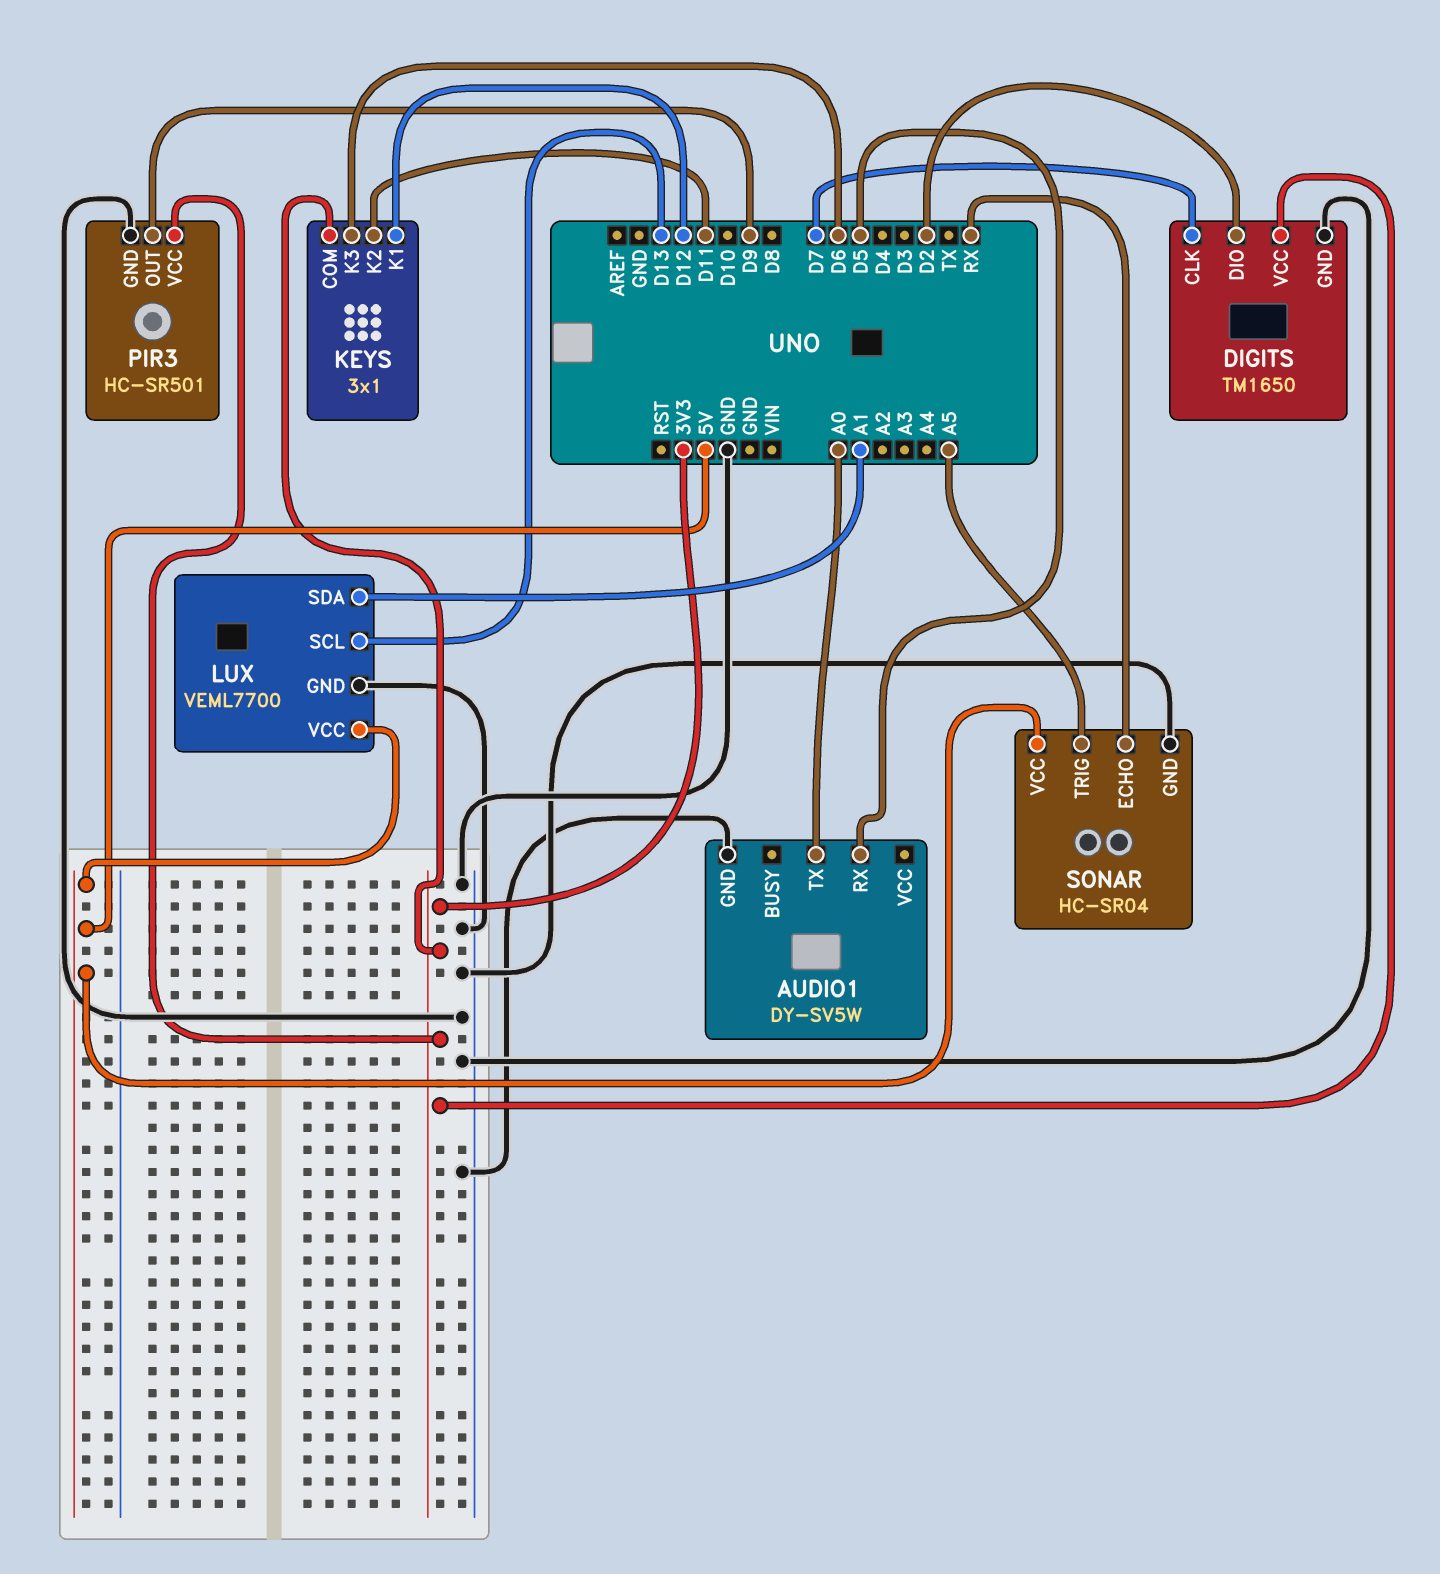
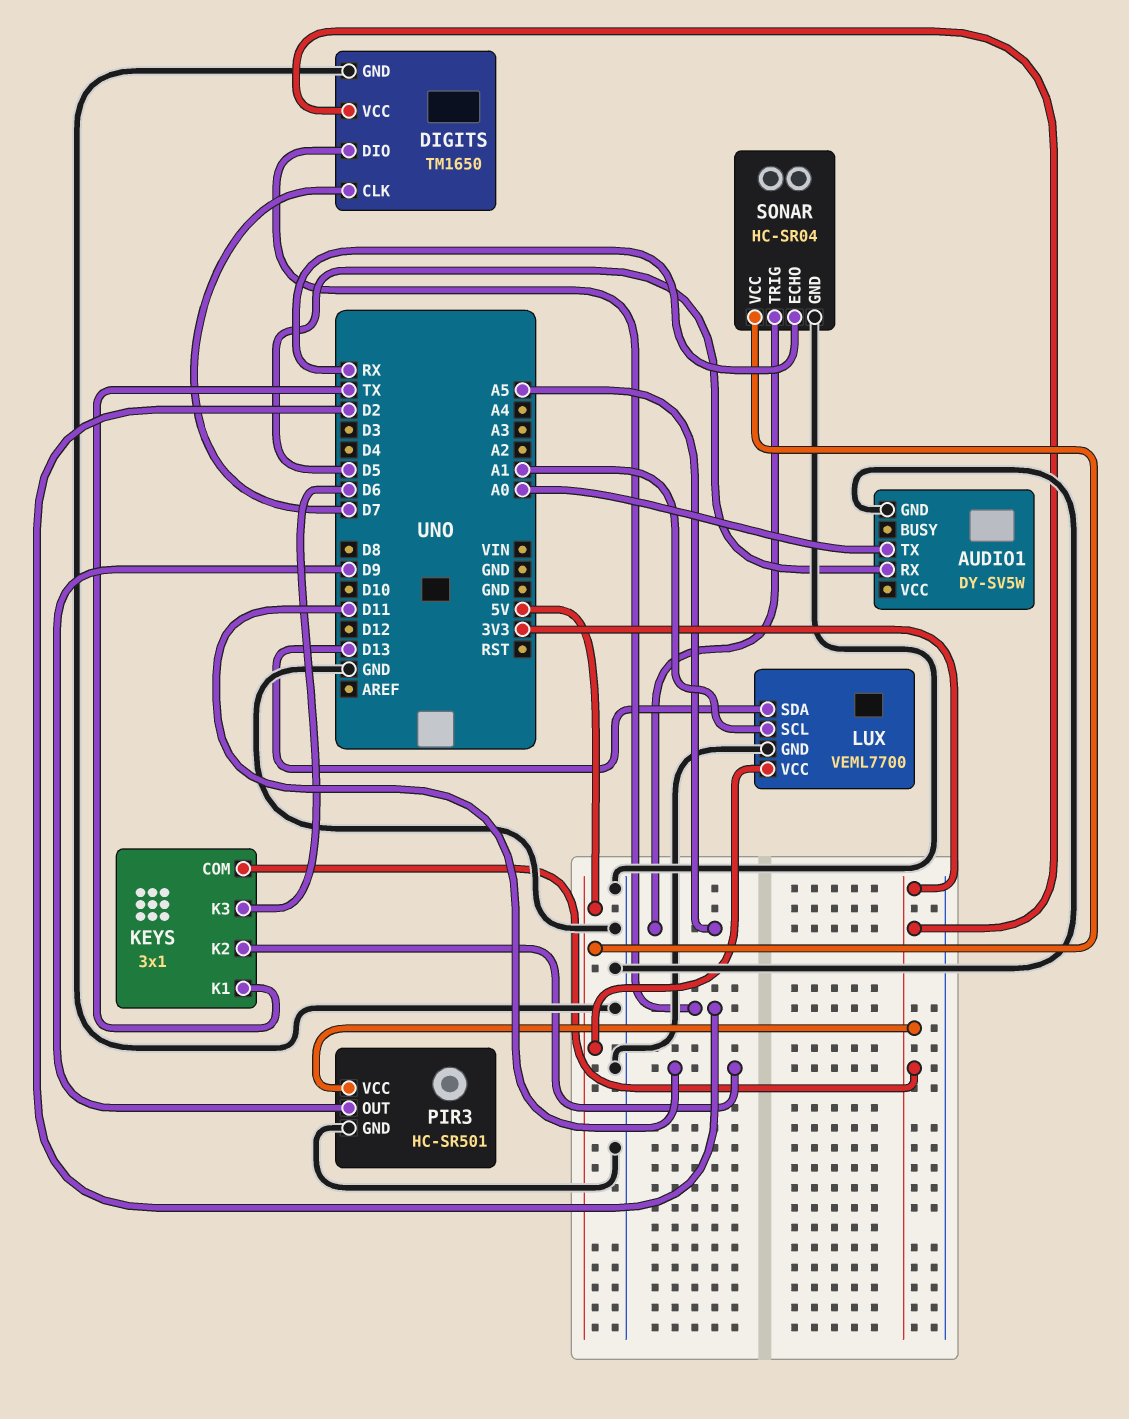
KEYS pin K1: D12 -> TX
LUX pin SCL: D13 -> A1
LUX pin SDA: A1 -> D13

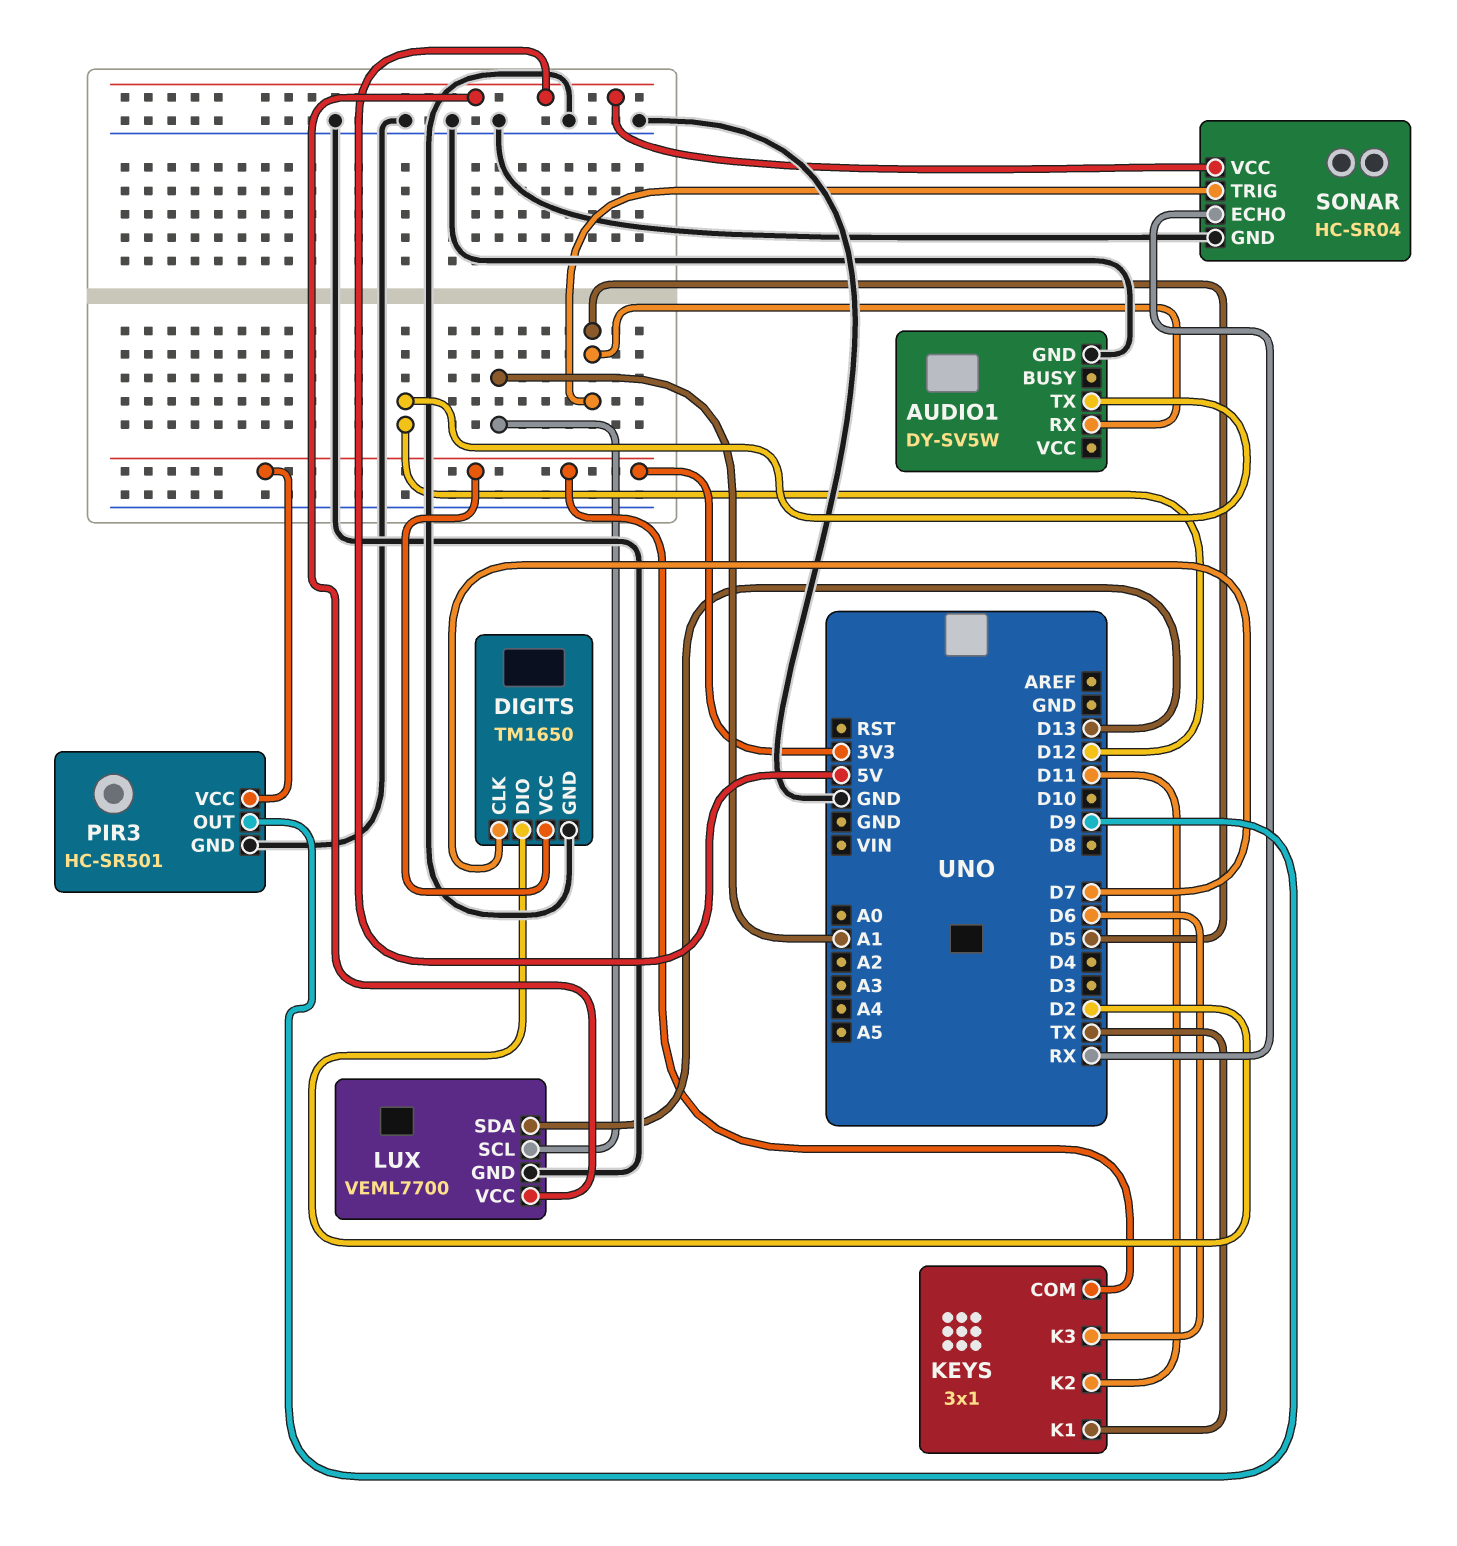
AUDIO1 pin TX: A0 -> D12
SONAR pin TRIG: A5 -> D5

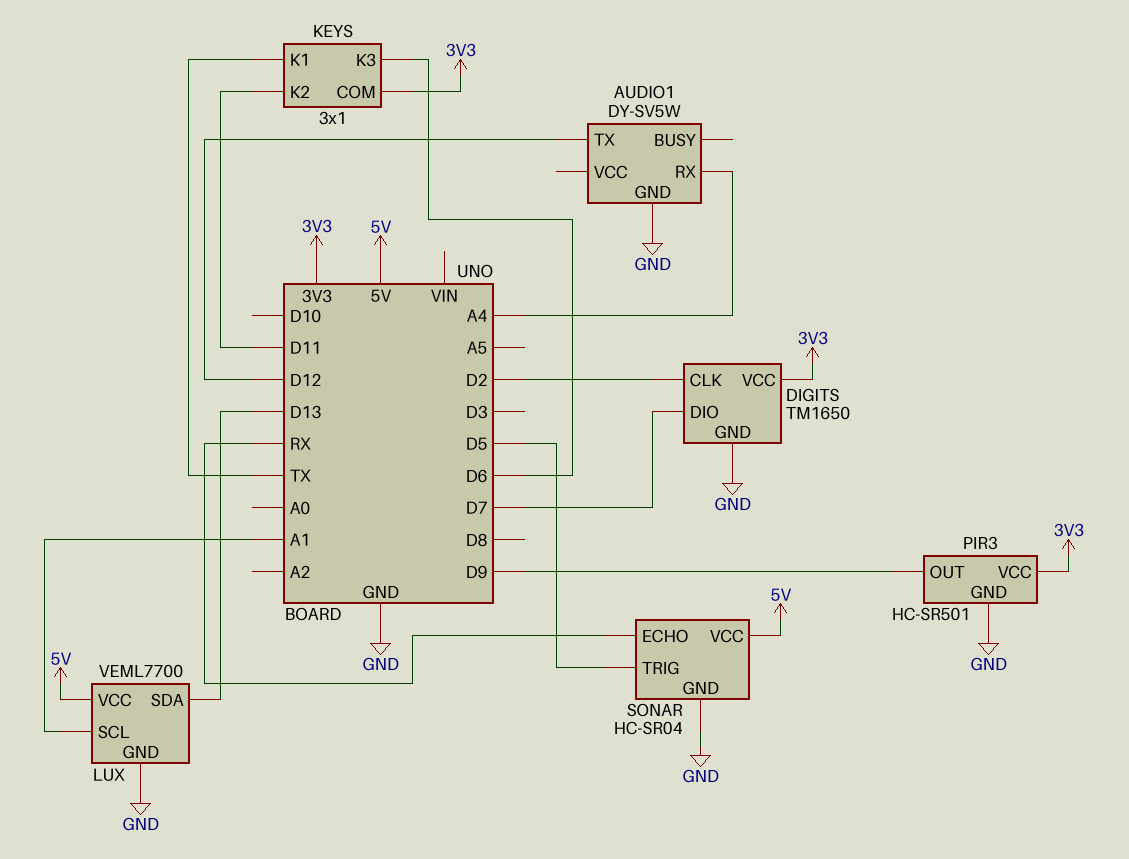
AUDIO1 pin RX: D5 -> A4
DIGITS pin CLK: D7 -> D2
DIGITS pin DIO: D2 -> D7

